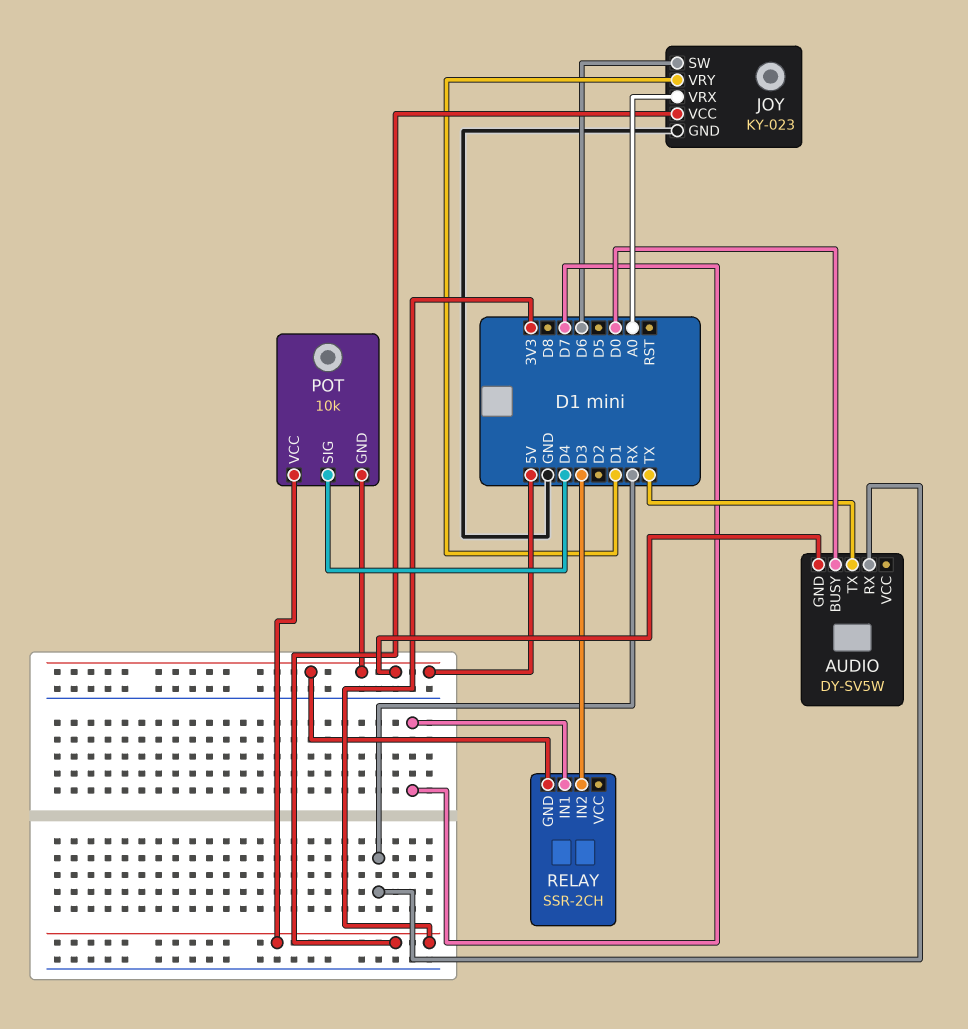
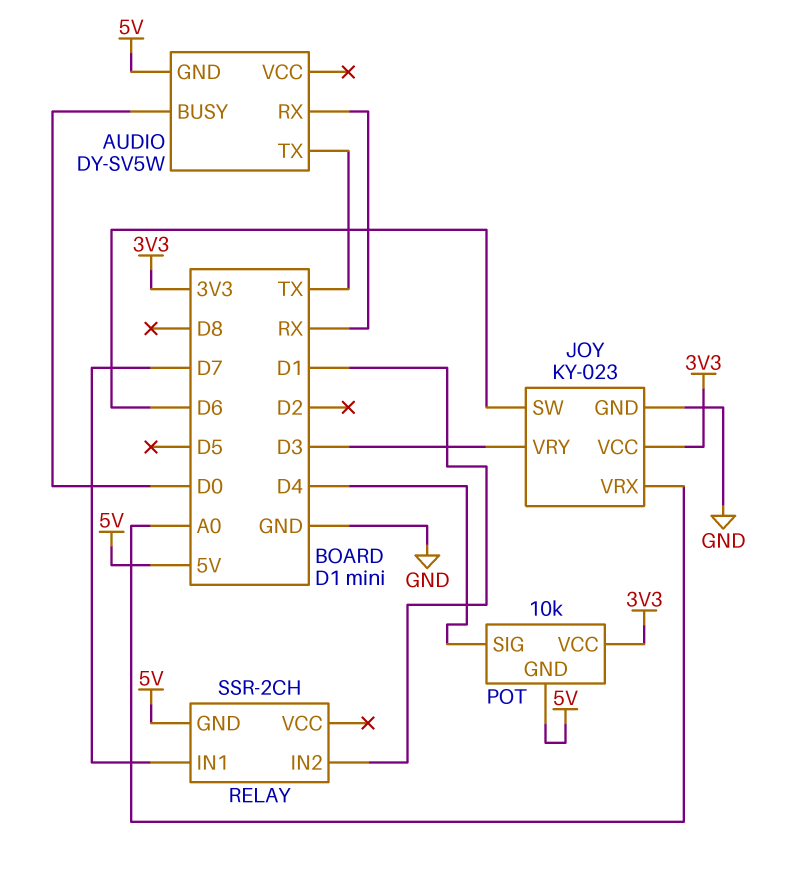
JOY pin VRY: D1 -> D3
RELAY pin IN2: D3 -> D1

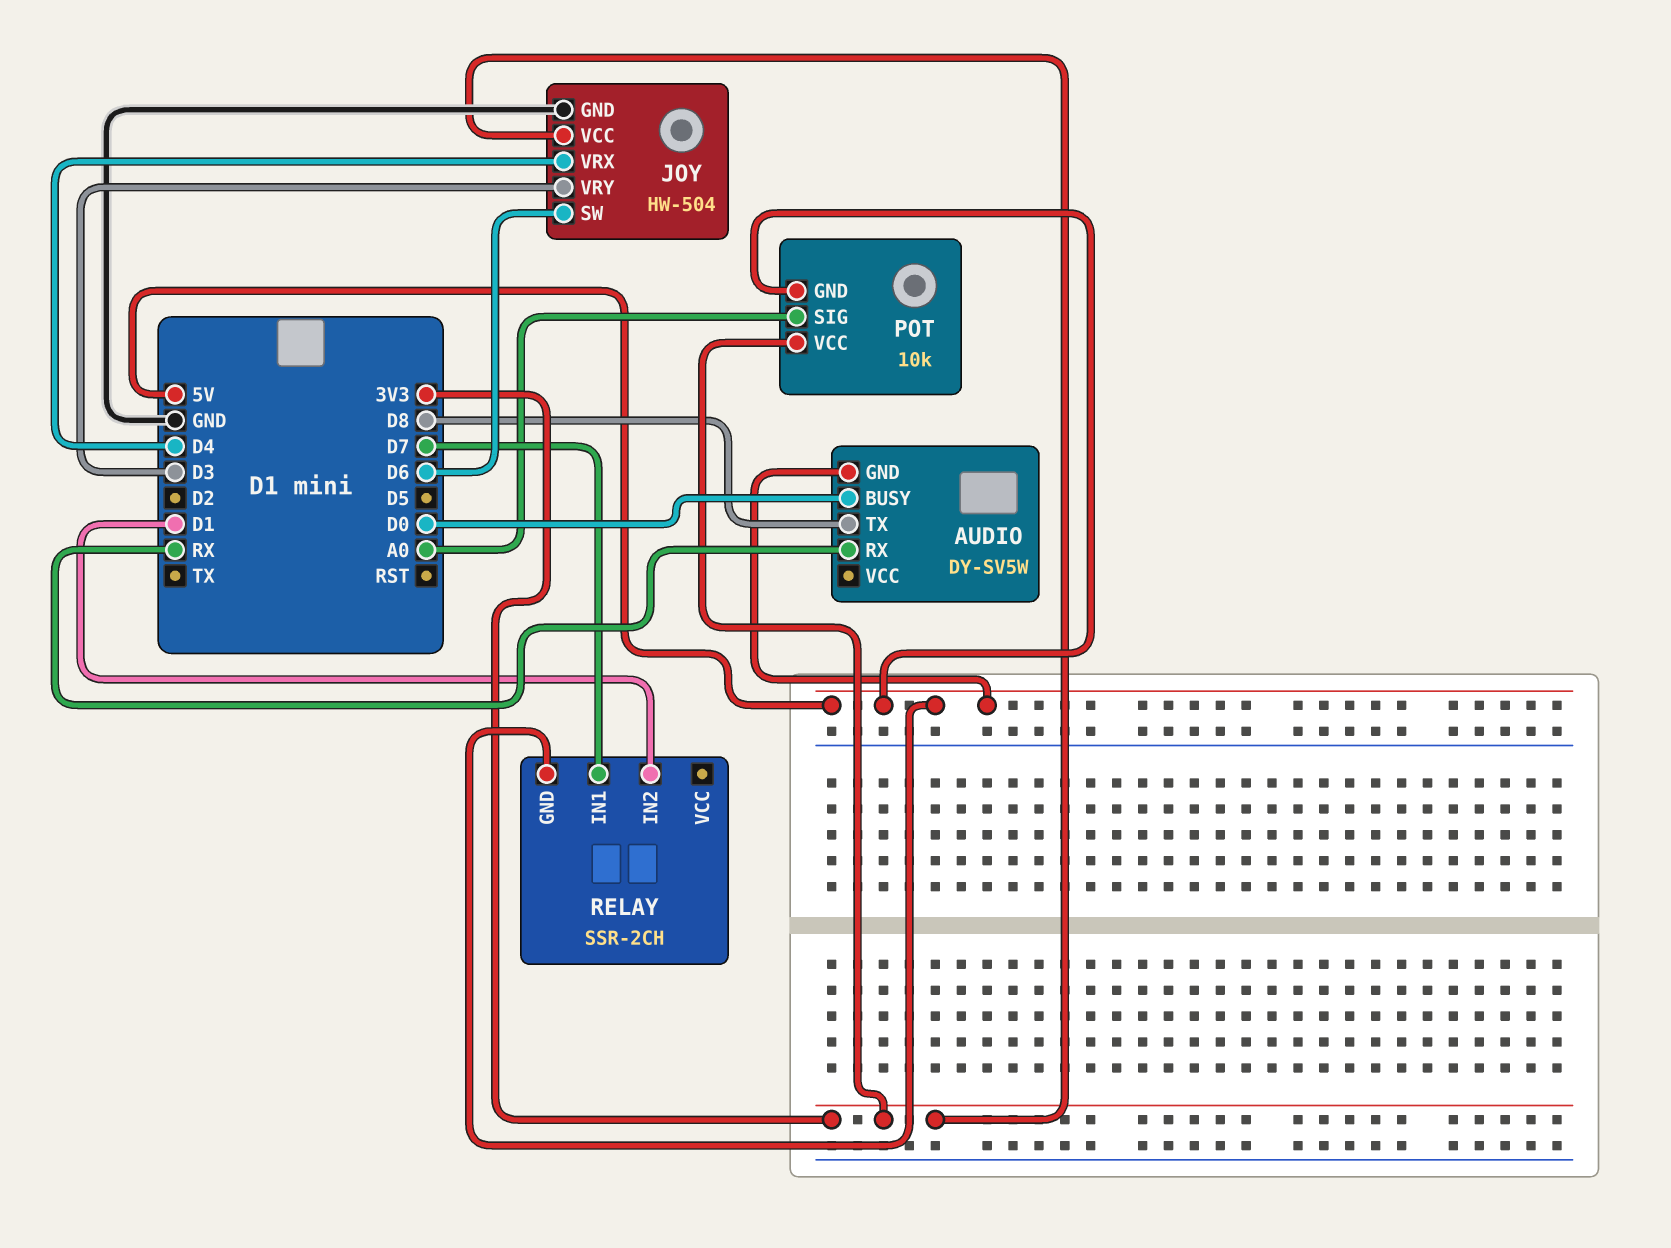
AUDIO pin TX: TX -> D8
JOY: KY-023 -> HW-504
JOY pin VRX: A0 -> D4
POT pin SIG: D4 -> A0

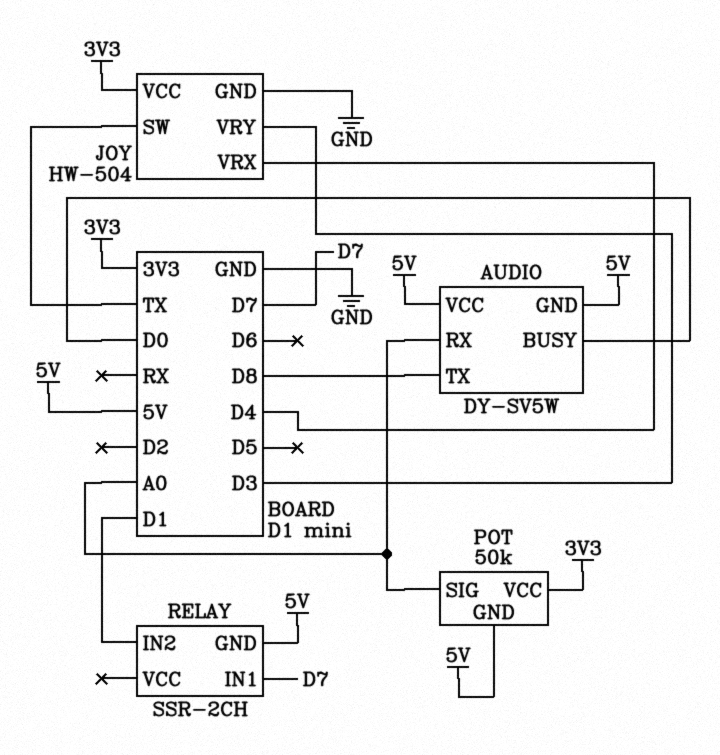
AUDIO pin RX: RX -> A0
AUDIO pin VCC: none -> 5V
JOY pin SW: D6 -> TX
POT: 10k -> 50k

